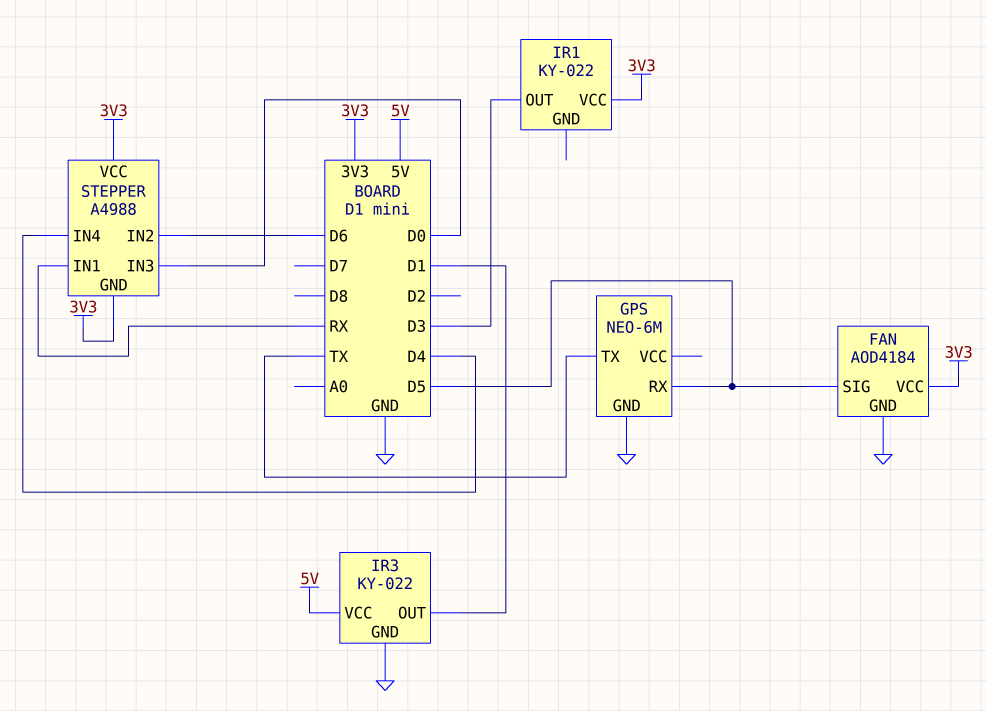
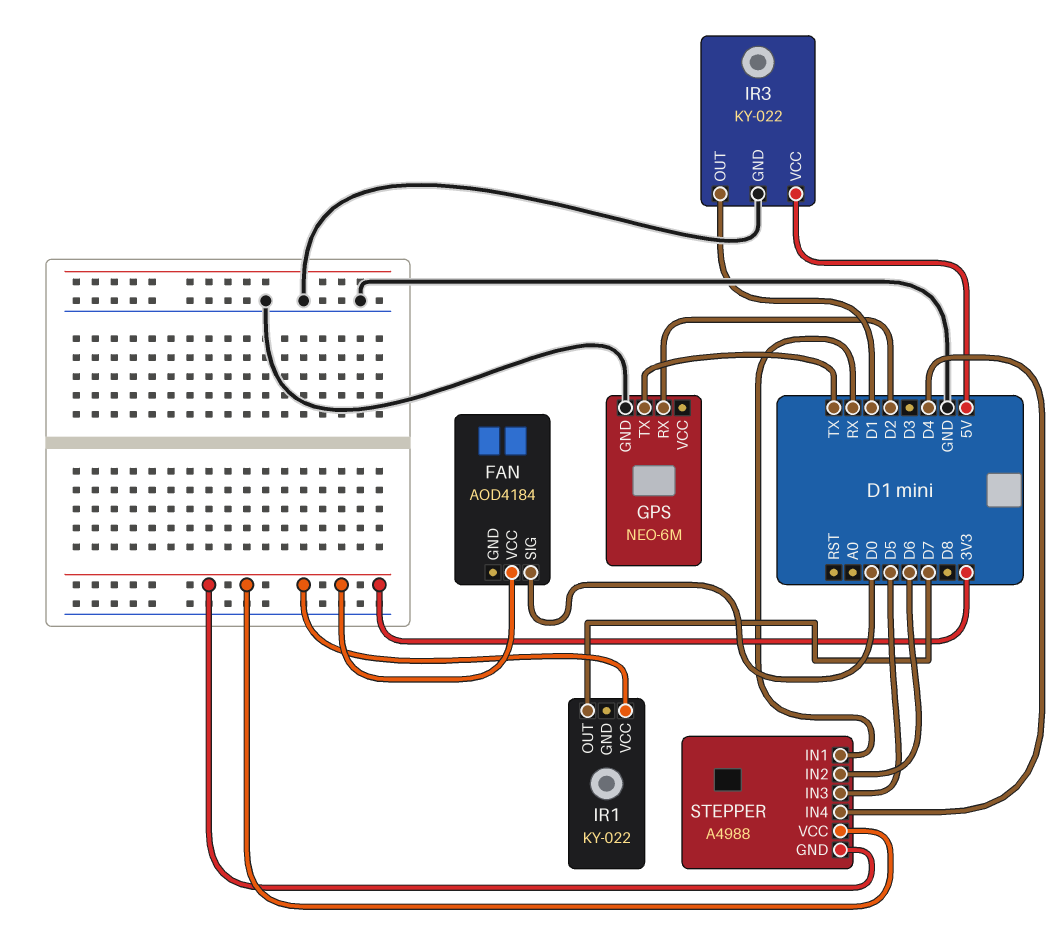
FAN pin GND: GND -> none
FAN pin SIG: D5 -> D0
GPS pin RX: D5 -> D2
IR1 pin OUT: D3 -> D7
STEPPER pin IN3: D0 -> D5

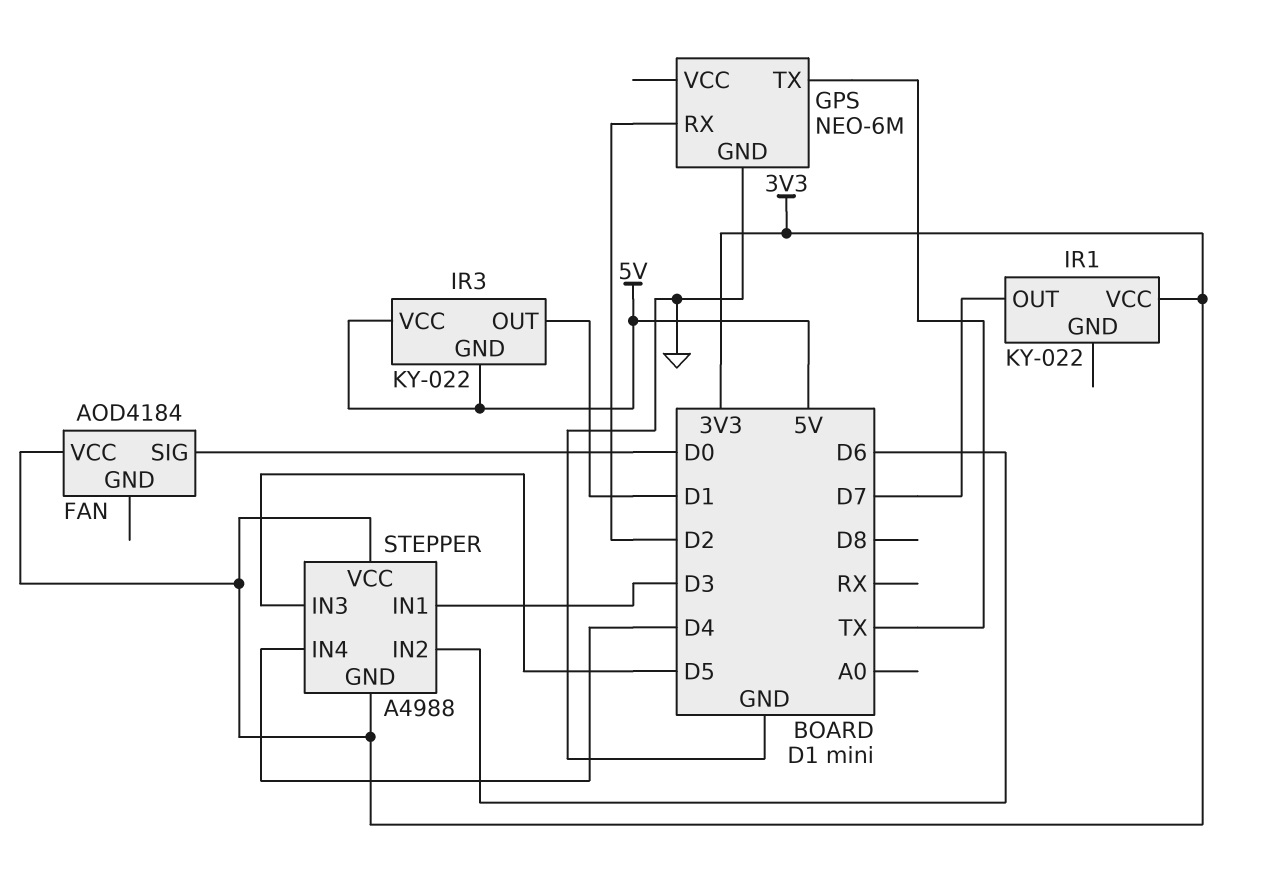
IR3 pin GND: GND -> 5V
STEPPER pin IN1: RX -> D3

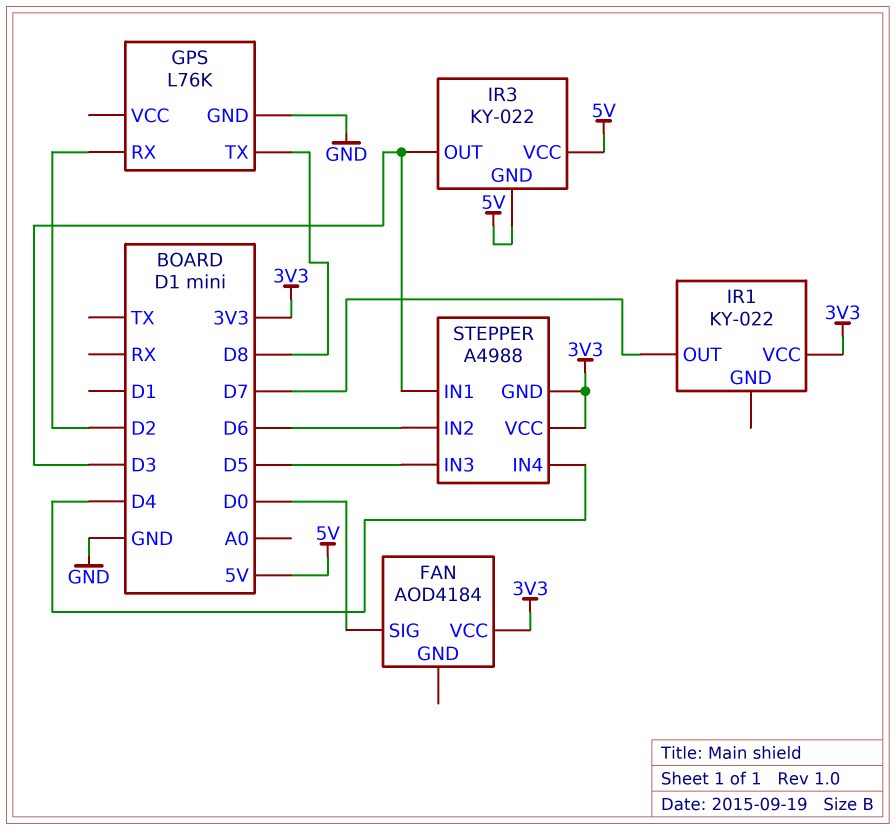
GPS: NEO-6M -> L76K
GPS pin TX: TX -> D8
IR3 pin OUT: D1 -> D3

